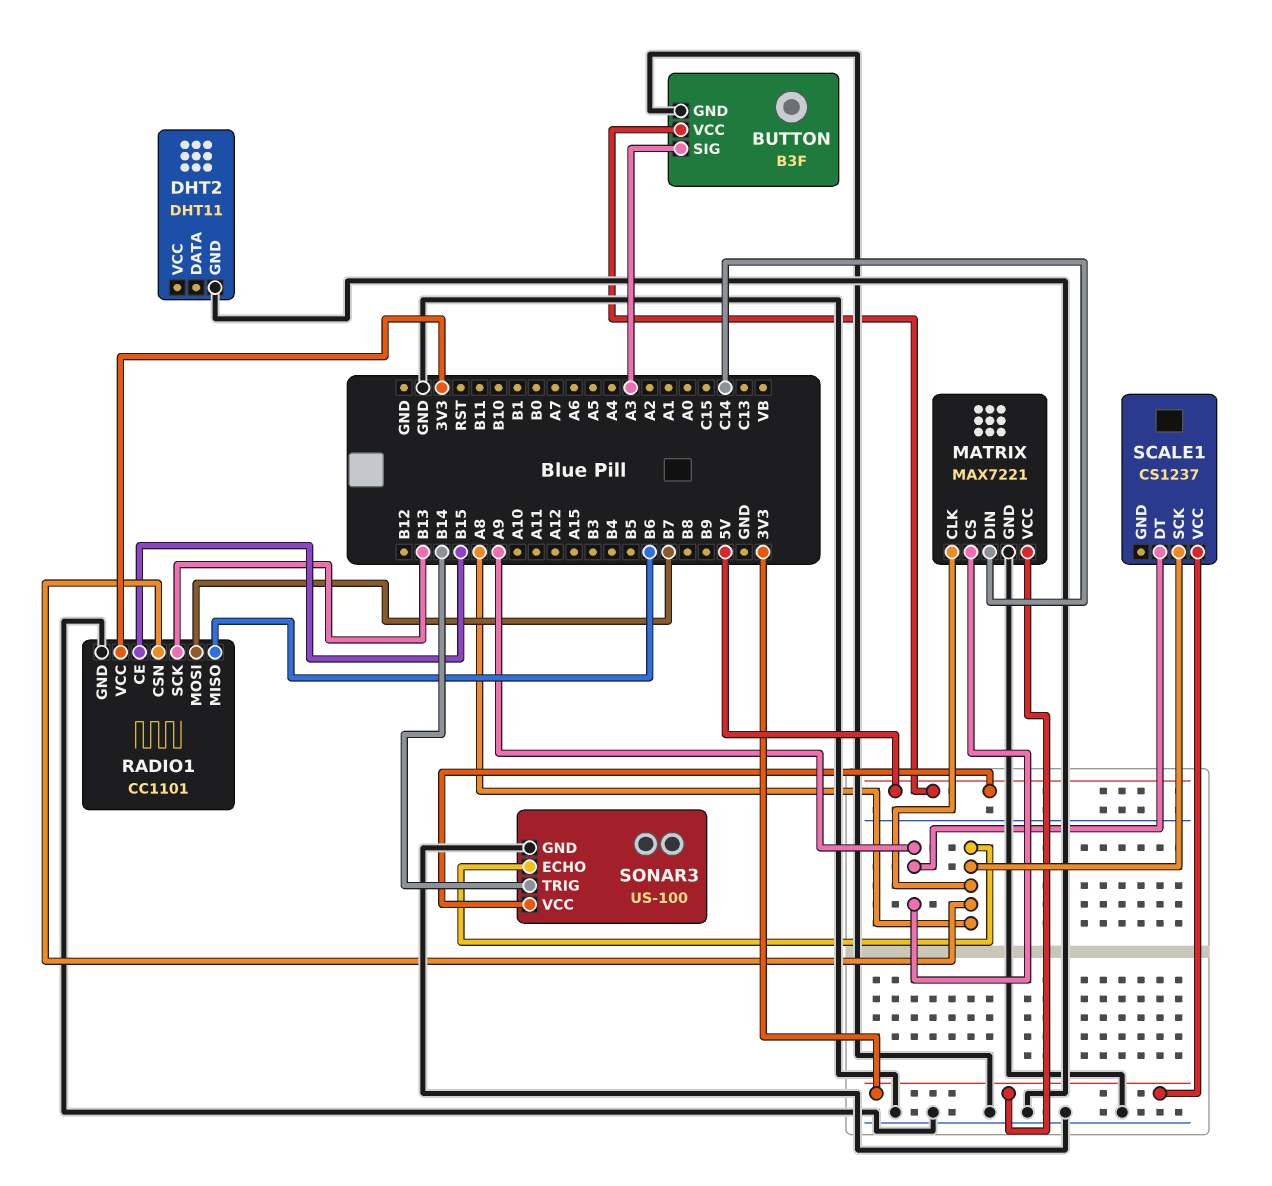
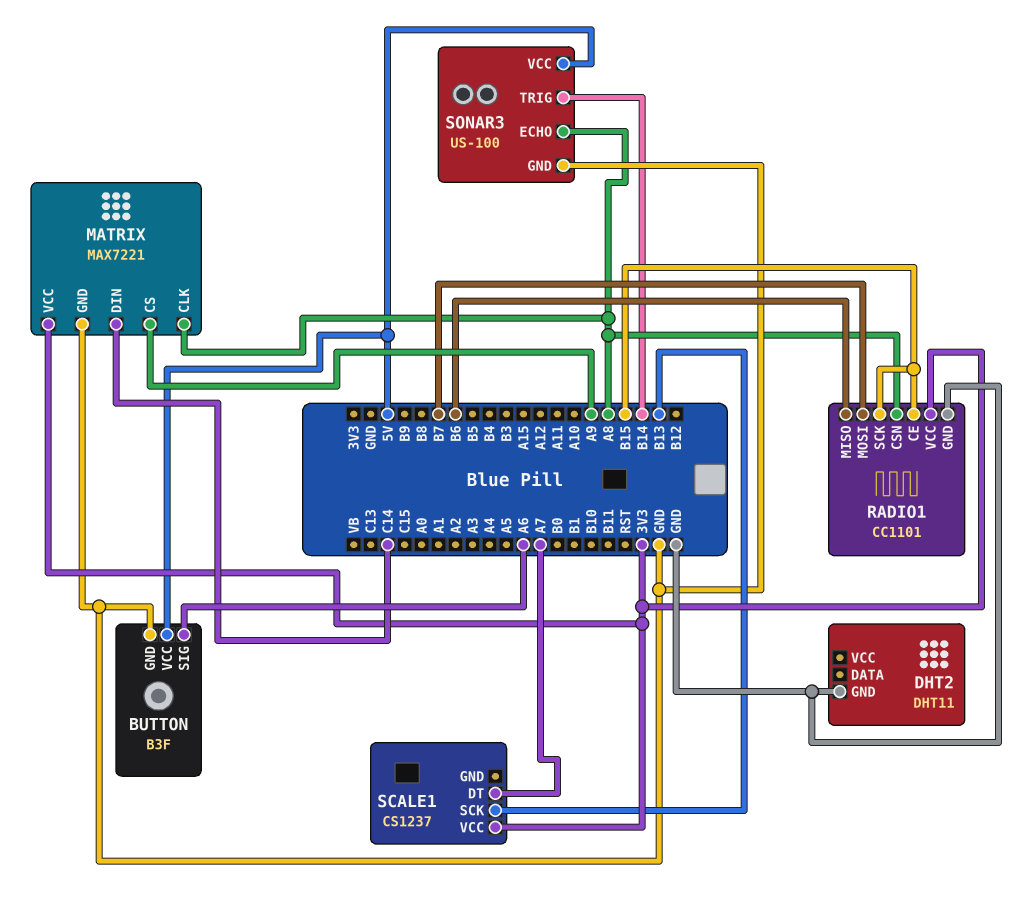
BUTTON pin SIG: A3 -> A6
RADIO1 pin SCK: B13 -> B15
SCALE1 pin DT: A9 -> A7
SCALE1 pin SCK: A8 -> B13

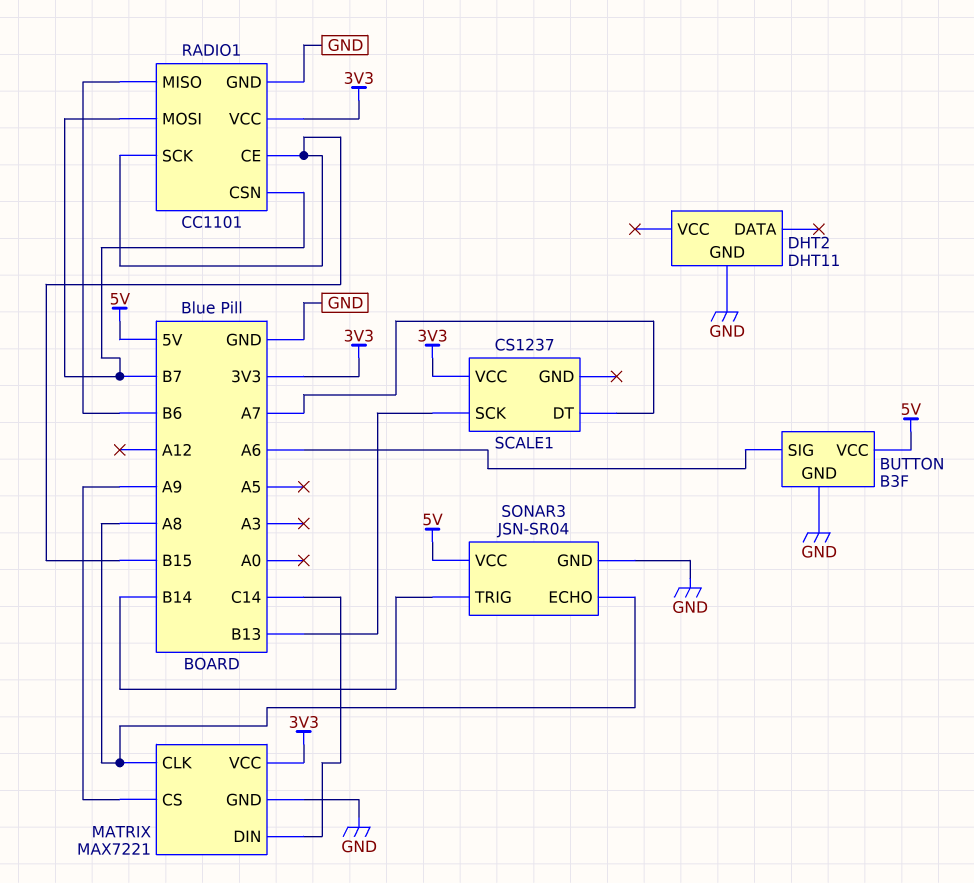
RADIO1 pin CSN: A8 -> B7
SONAR3: US-100 -> JSN-SR04

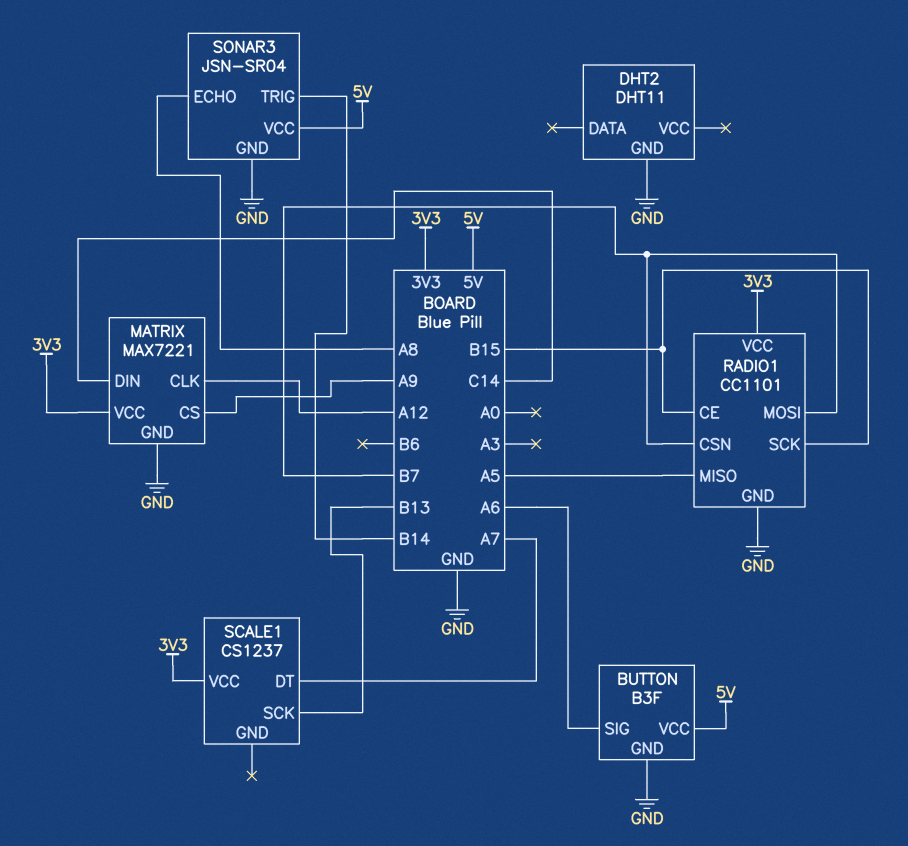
MATRIX pin CLK: A8 -> A12
RADIO1 pin MISO: B6 -> A5

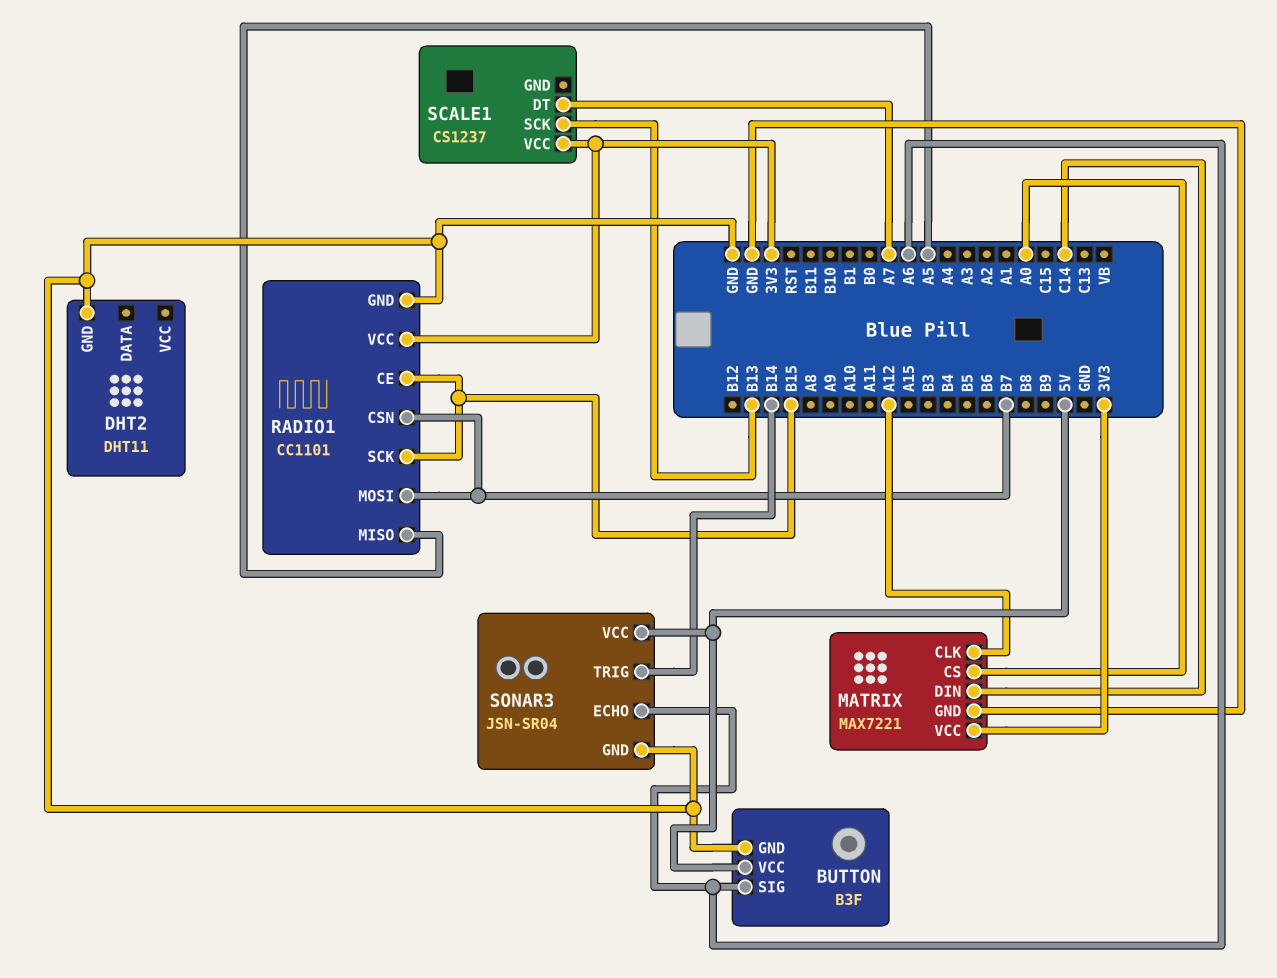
MATRIX pin CS: A9 -> A0
SONAR3 pin ECHO: A8 -> A6

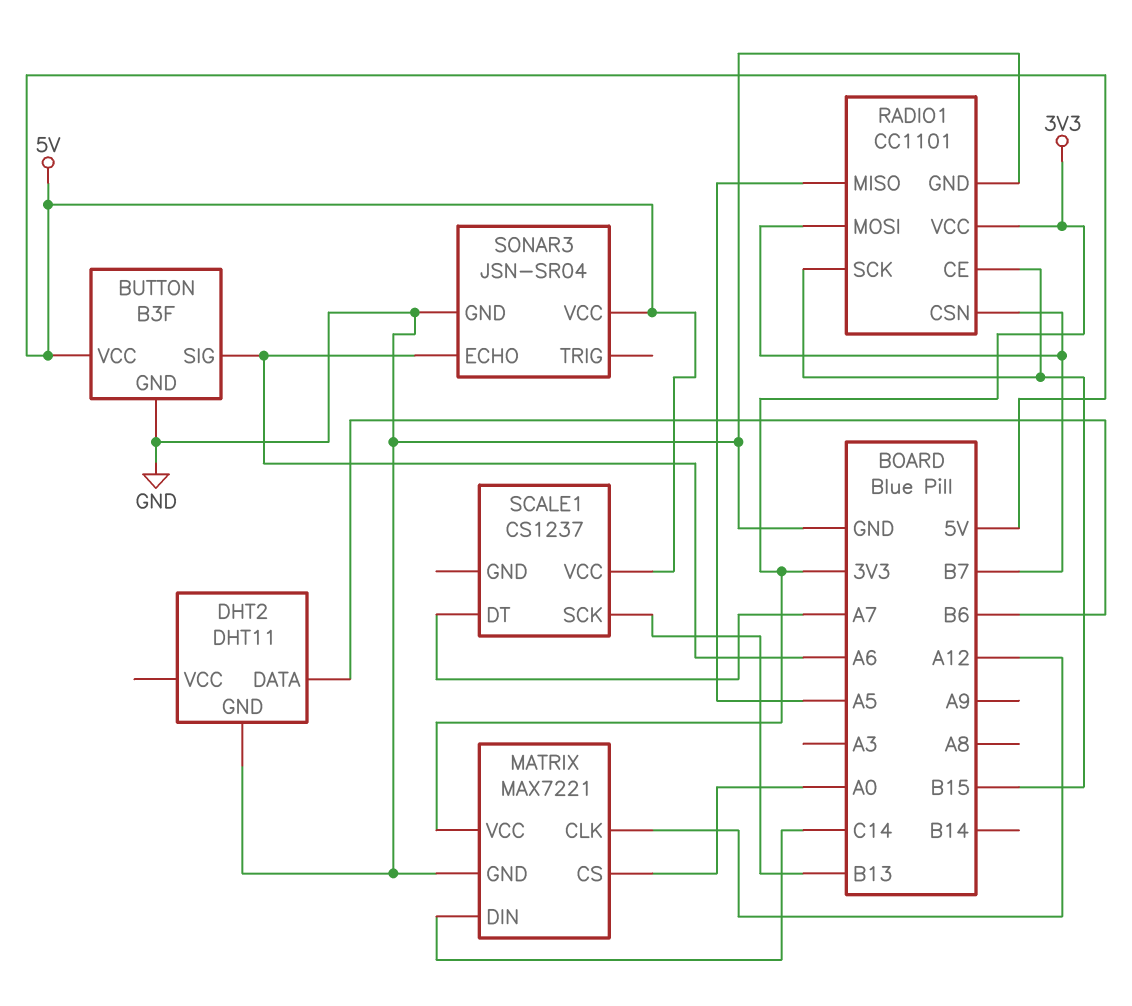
DHT2 pin DATA: none -> B6
SCALE1 pin VCC: 3V3 -> 5V
SONAR3 pin TRIG: B14 -> none

